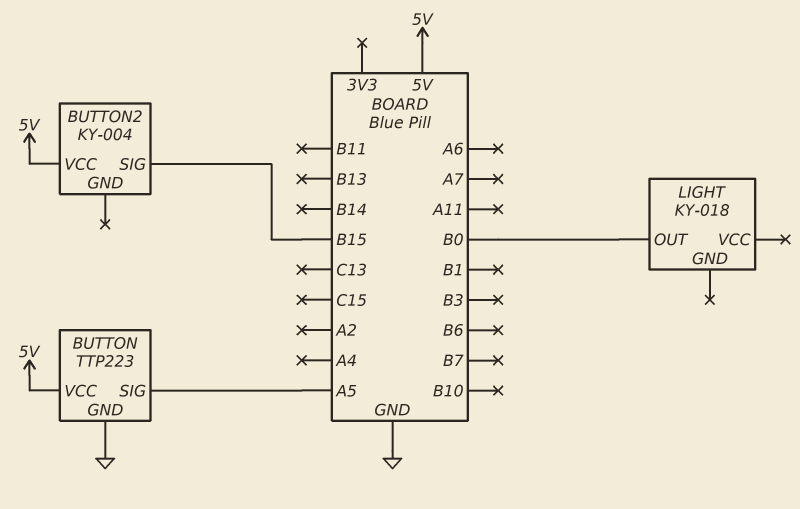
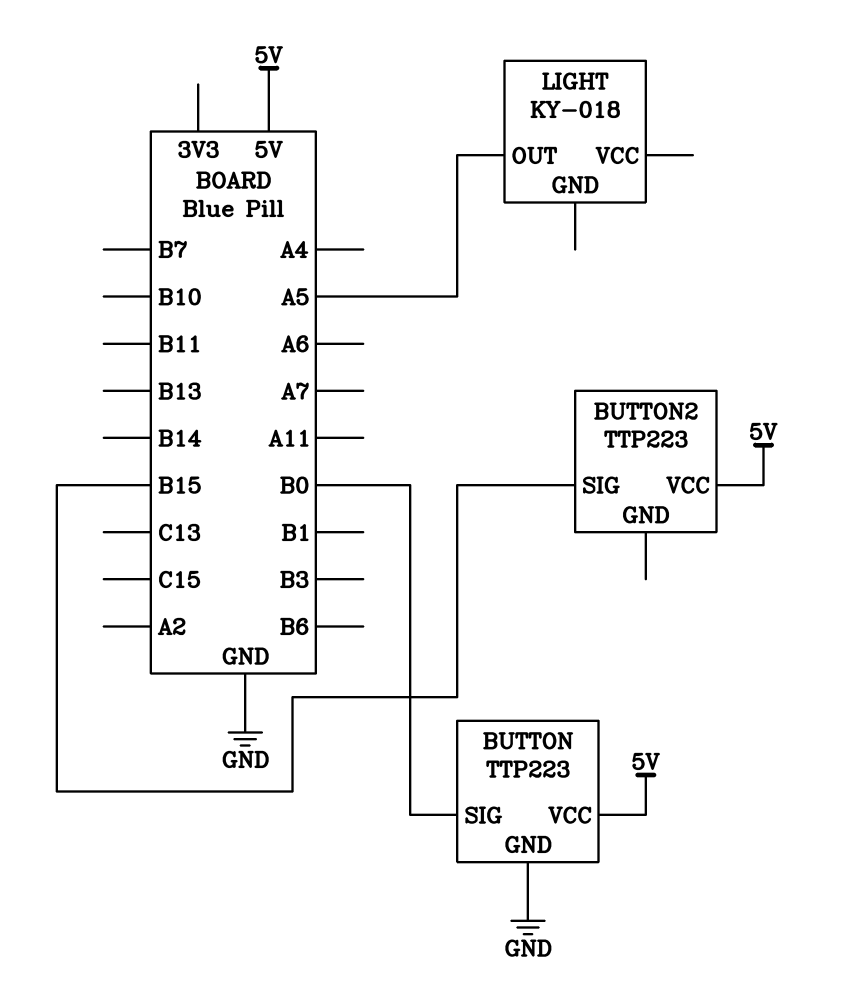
BUTTON pin SIG: A5 -> B0
BUTTON2: KY-004 -> TTP223
LIGHT pin OUT: B0 -> A5

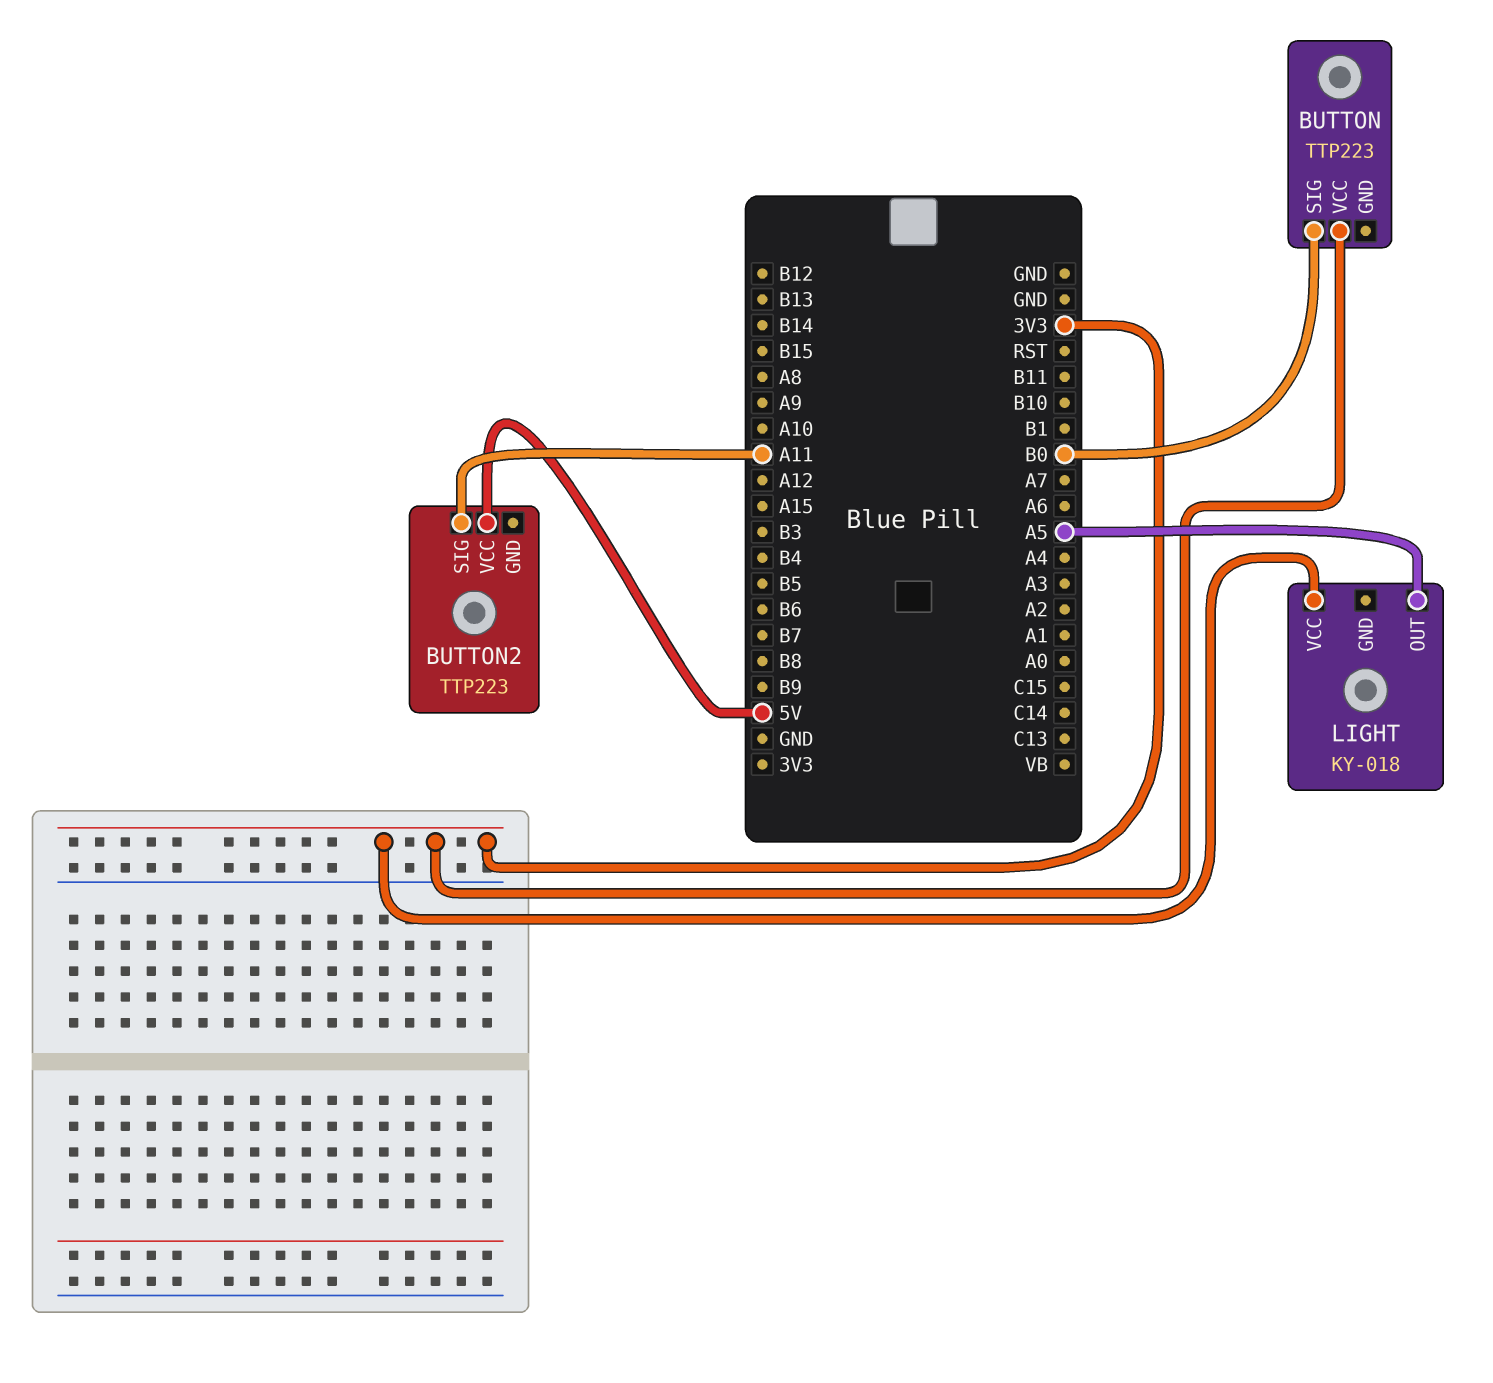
BUTTON pin GND: GND -> none
BUTTON pin VCC: 5V -> 3V3
BUTTON2 pin SIG: B15 -> A11
LIGHT pin VCC: none -> 3V3

